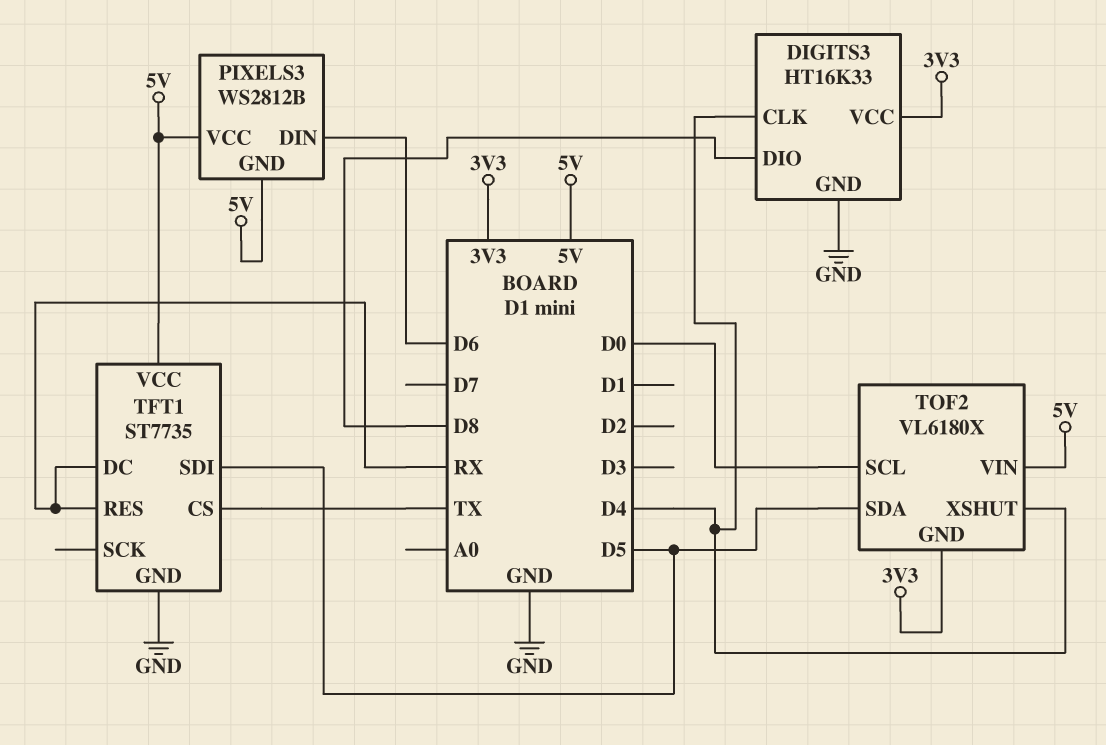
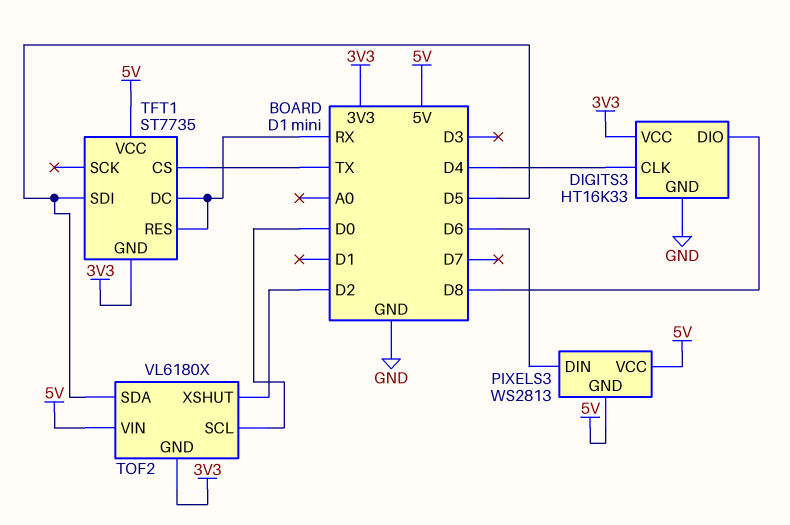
PIXELS3: WS2812B -> WS2813
TFT1 pin GND: GND -> 3V3
TOF2 pin XSHUT: D4 -> D2

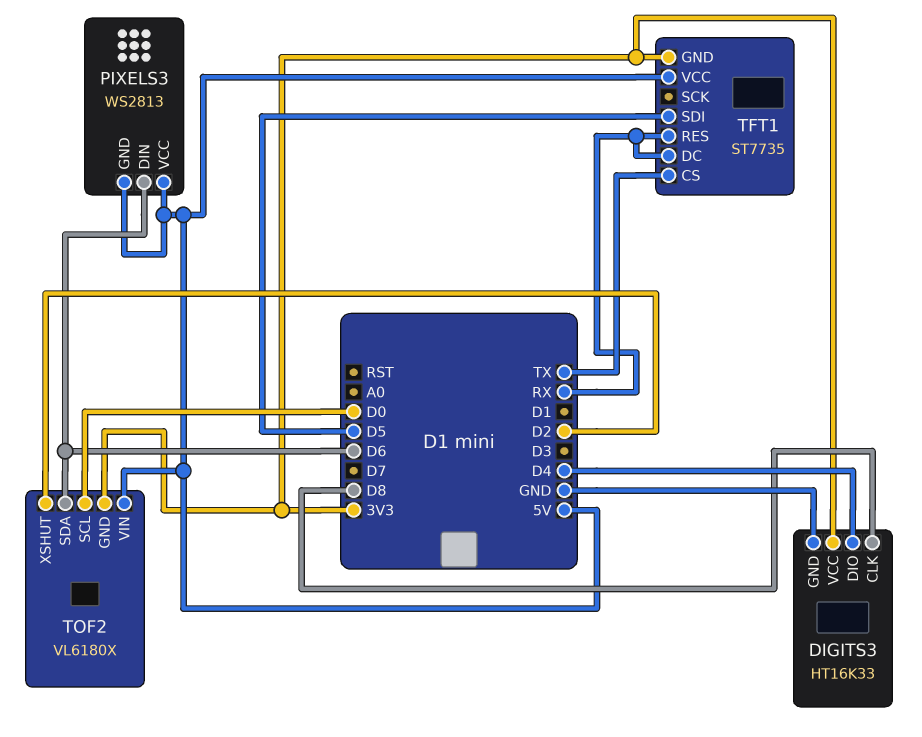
DIGITS3 pin CLK: D4 -> D8
DIGITS3 pin DIO: D8 -> D4
TOF2 pin SDA: D5 -> D6

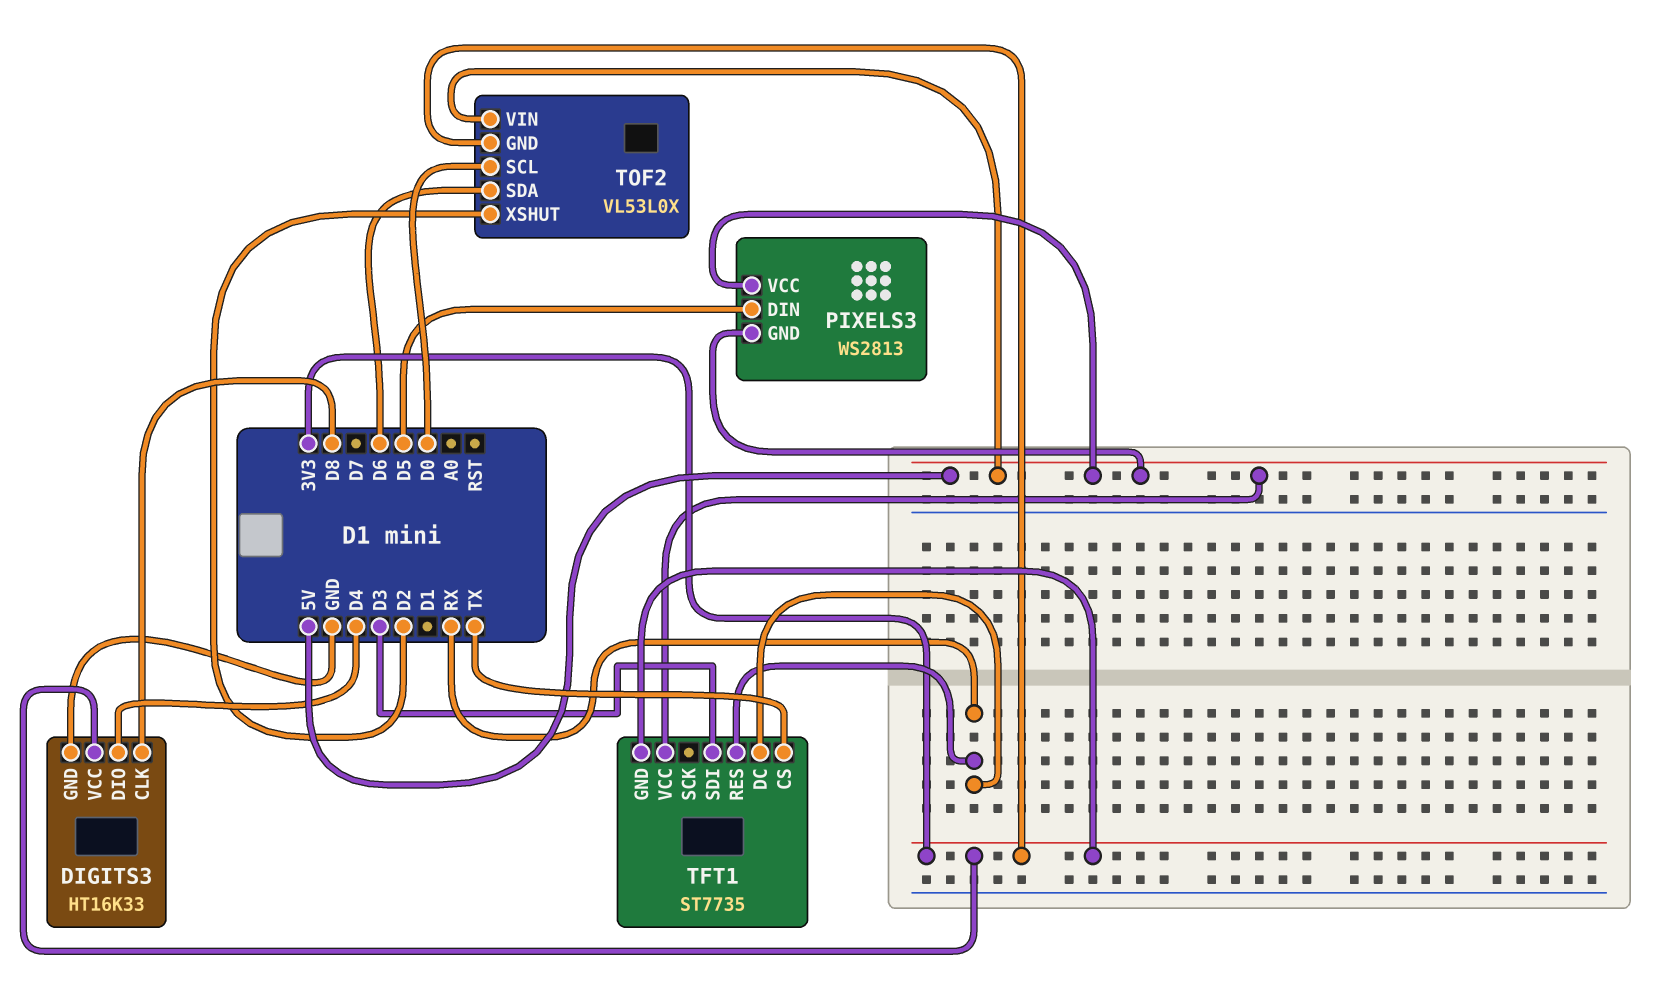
PIXELS3 pin DIN: D6 -> D5
TFT1 pin SDI: D5 -> D3
TOF2: VL6180X -> VL53L0X

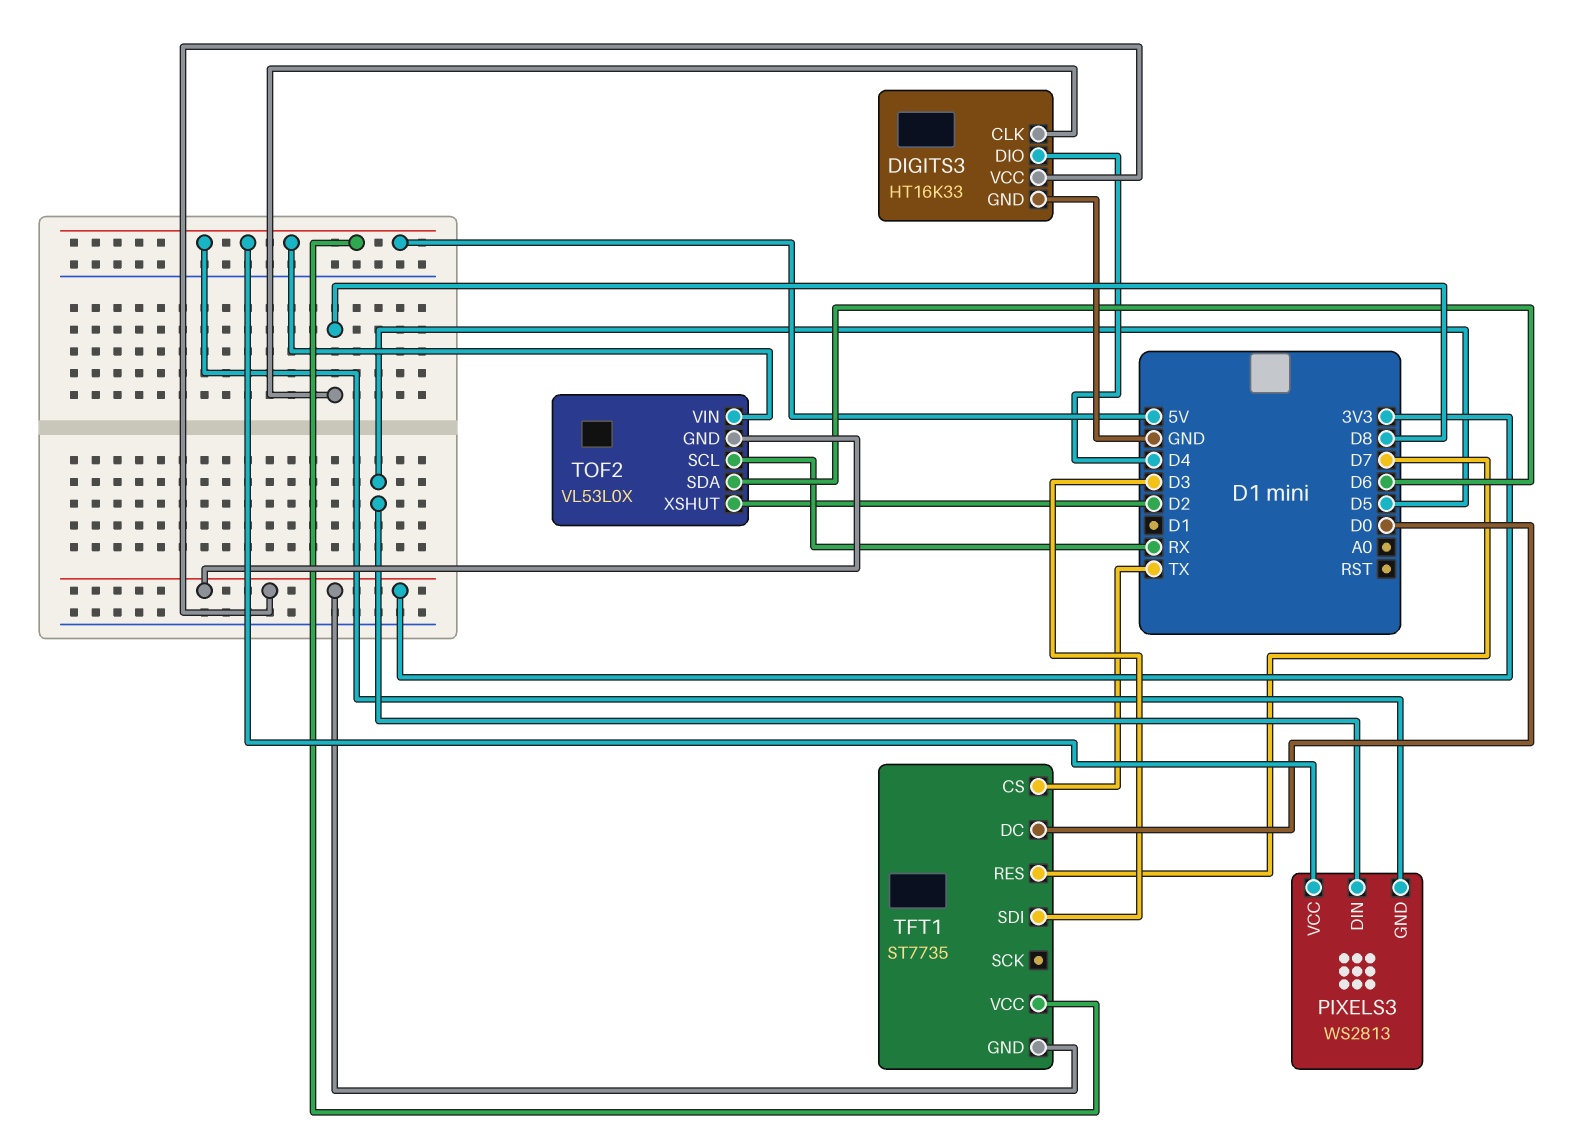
TFT1 pin DC: RX -> D0
TFT1 pin RES: RX -> D7
TOF2 pin SCL: D0 -> RX

